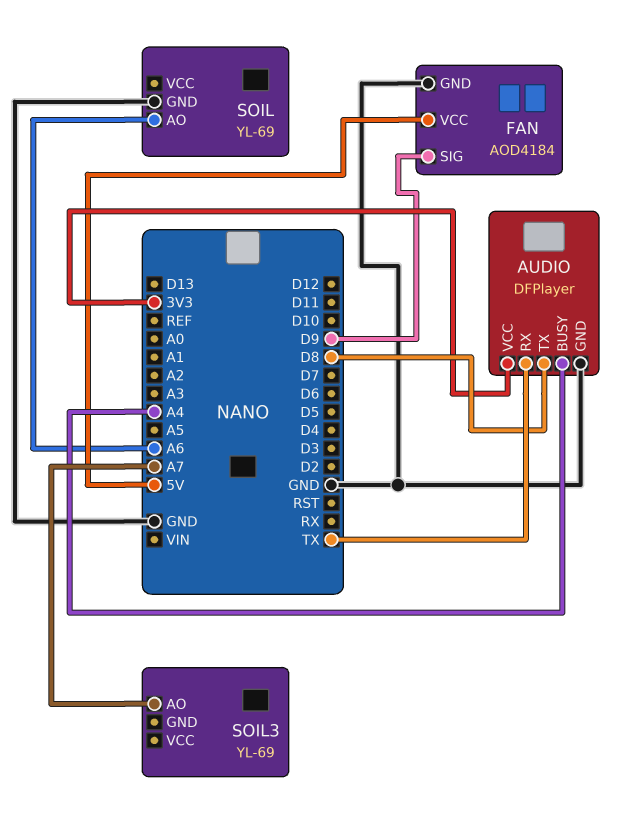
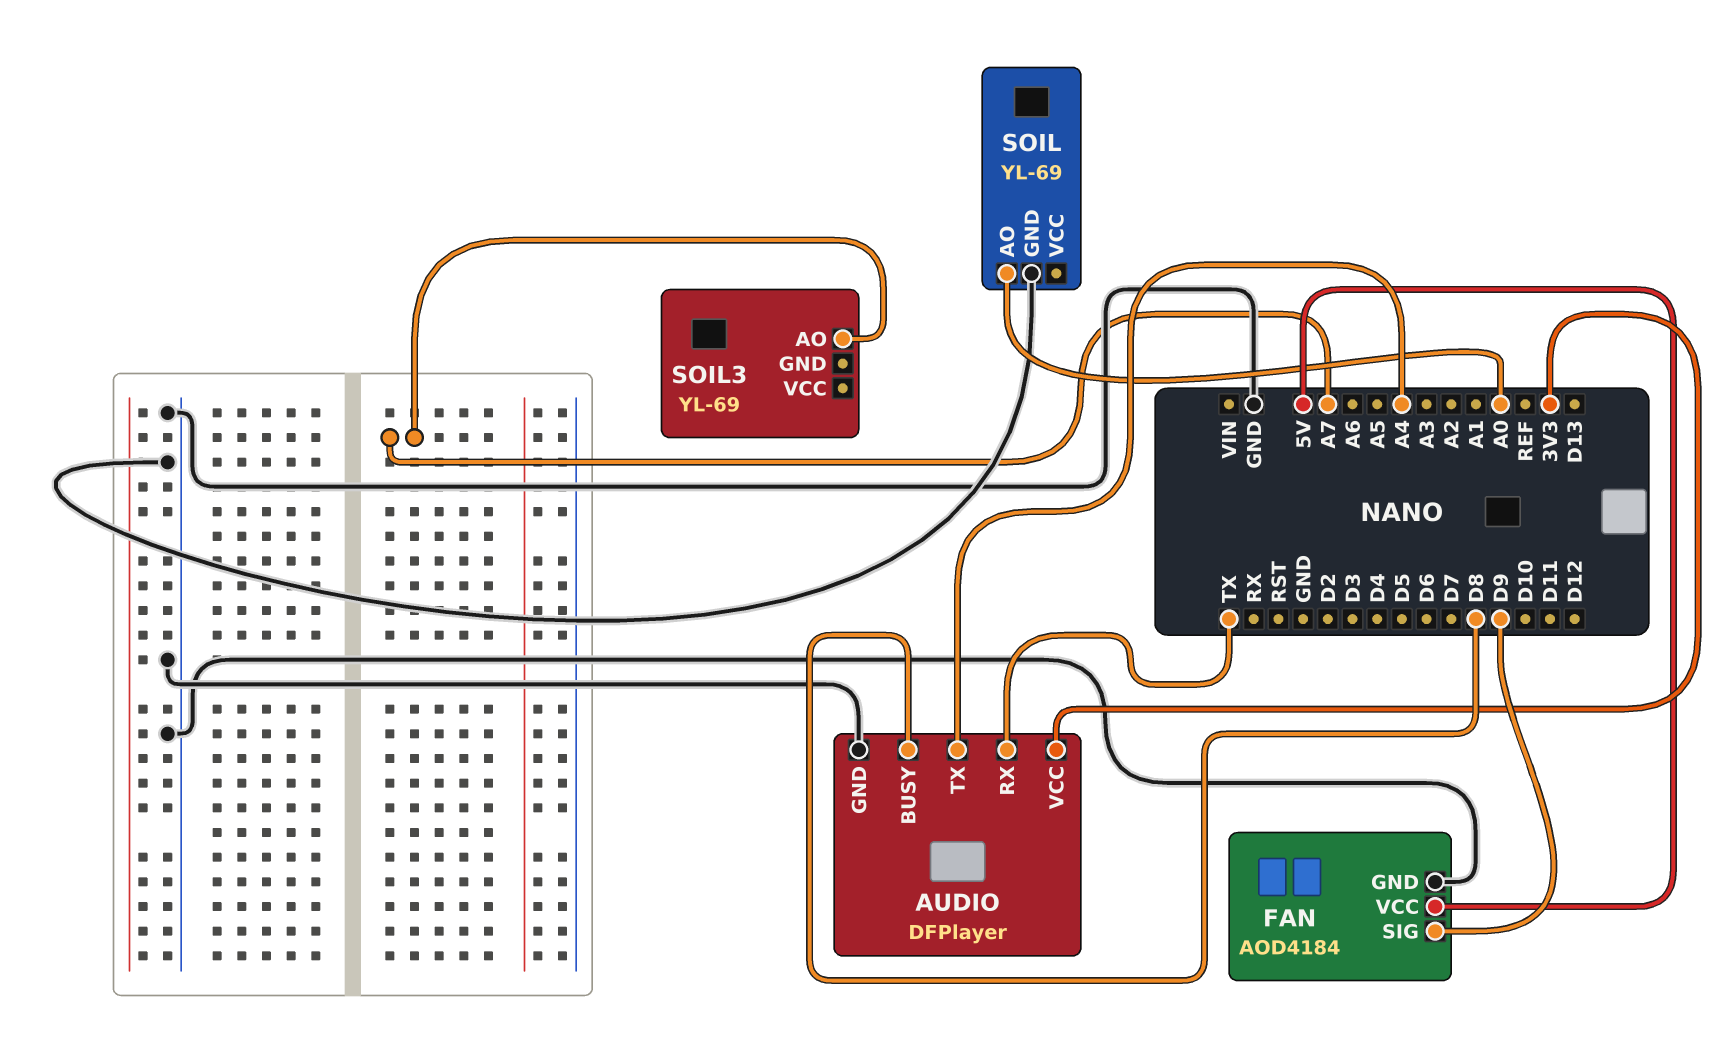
AUDIO pin BUSY: A4 -> D8
AUDIO pin TX: D8 -> A4
SOIL pin AO: A6 -> A0

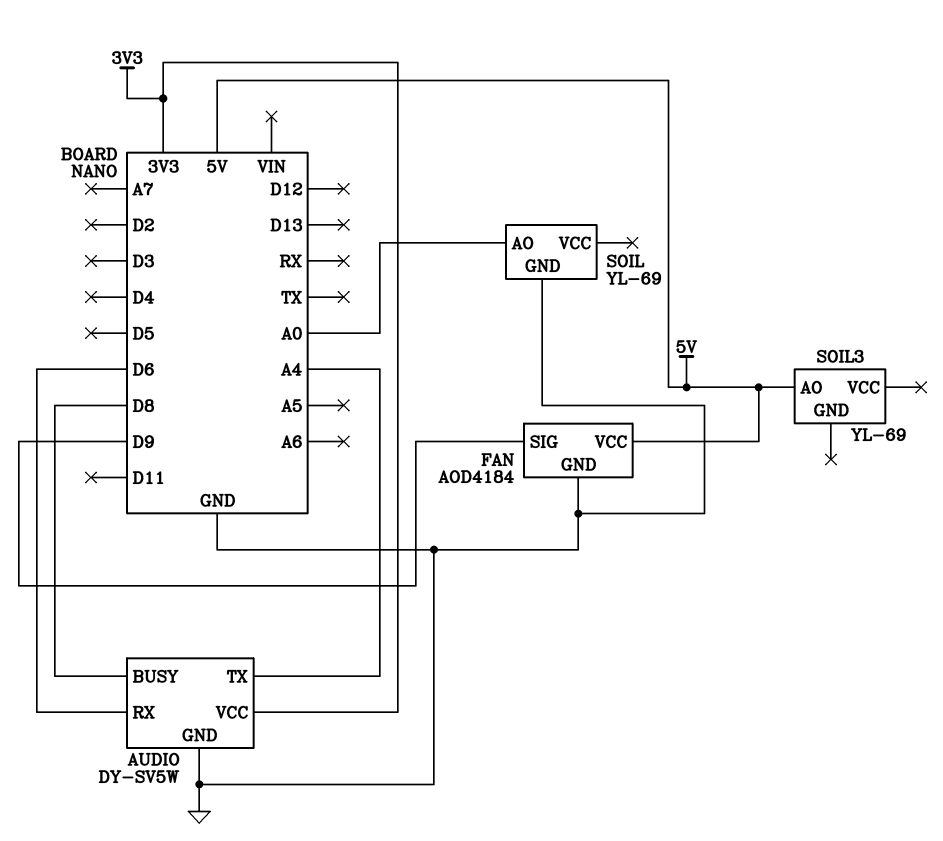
AUDIO: DFPlayer -> DY-SV5W
AUDIO pin RX: TX -> D6
SOIL3 pin AO: A7 -> 5V

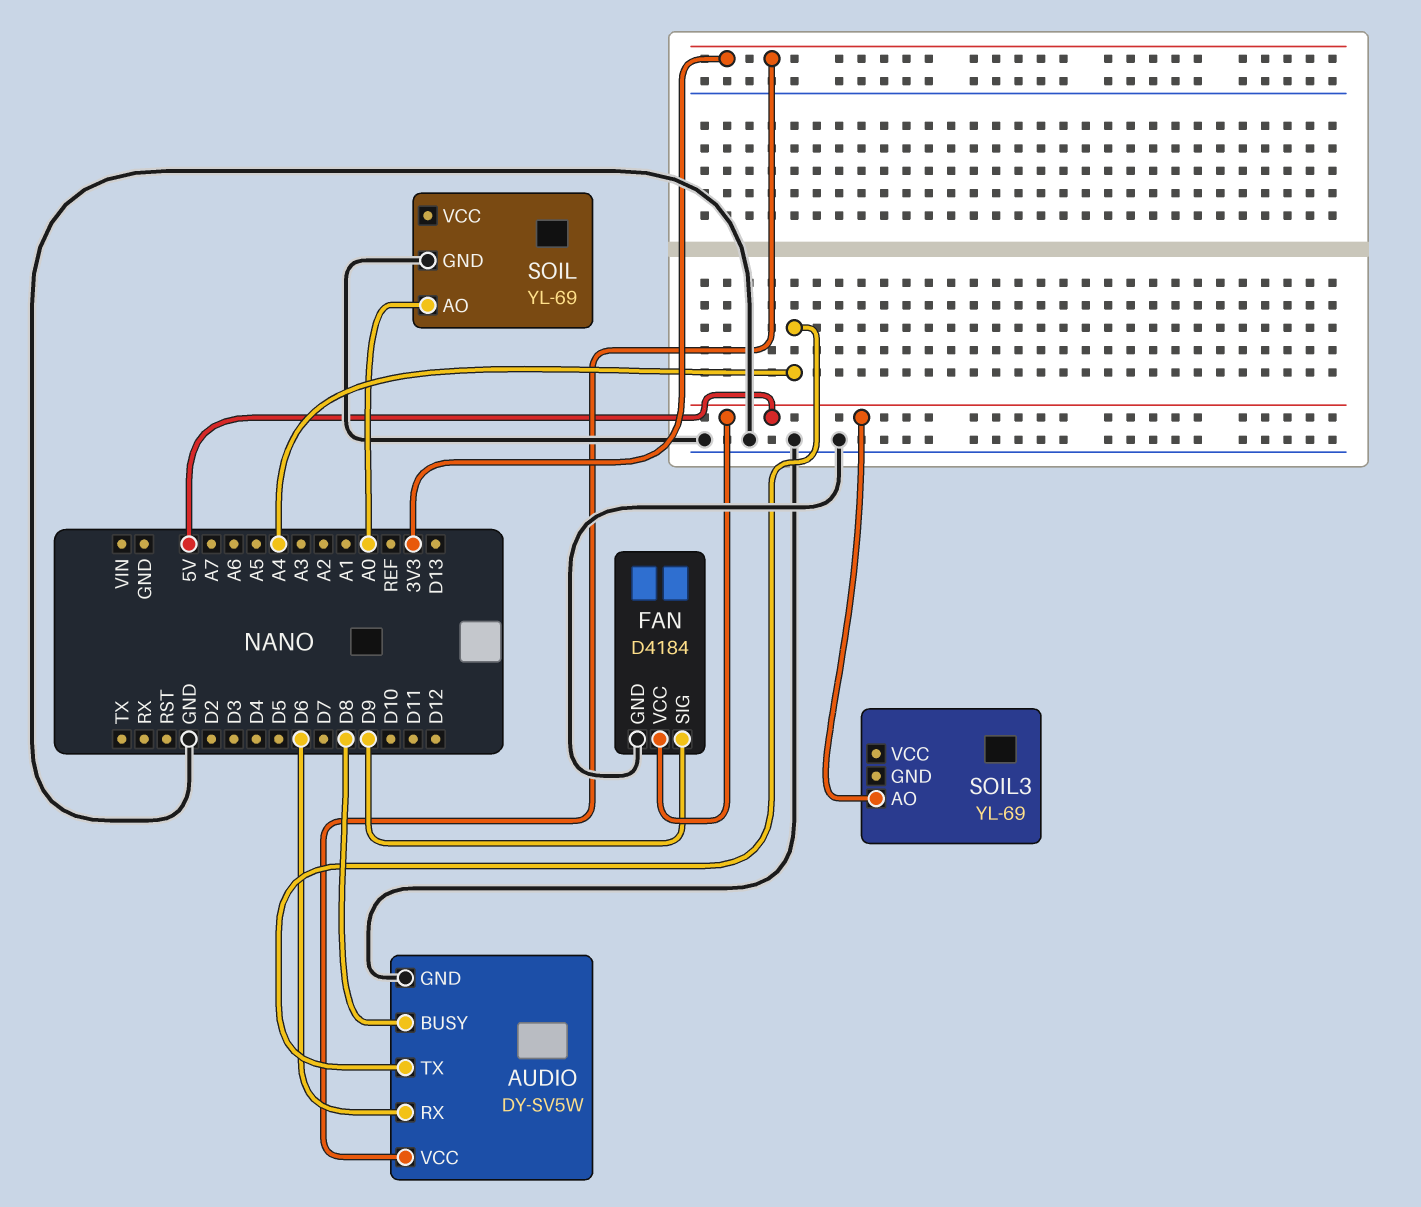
FAN: AOD4184 -> D4184

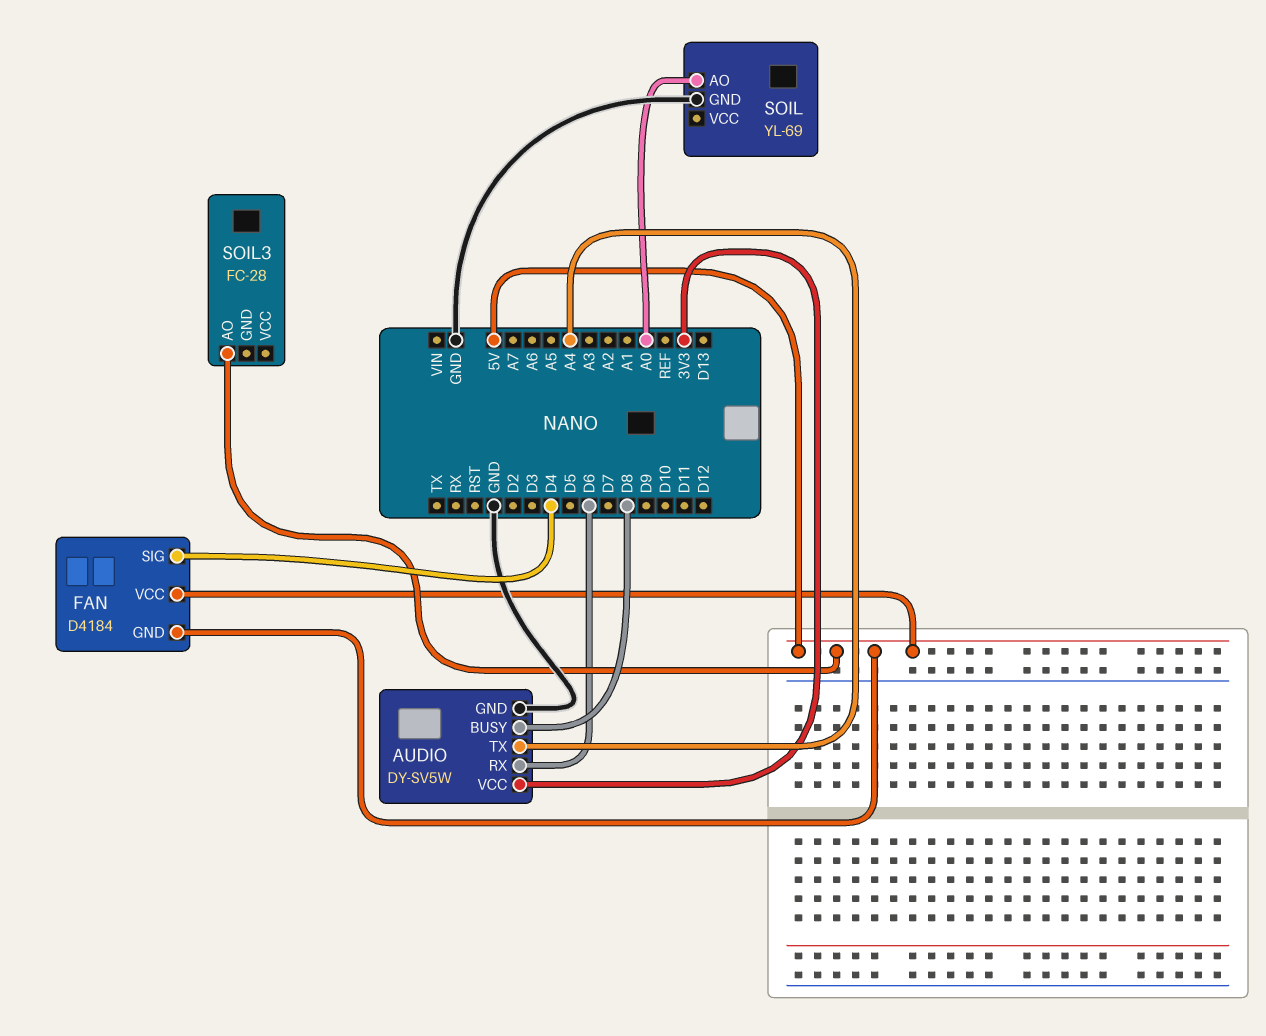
FAN pin GND: GND -> 5V
FAN pin SIG: D9 -> D4
SOIL3: YL-69 -> FC-28

